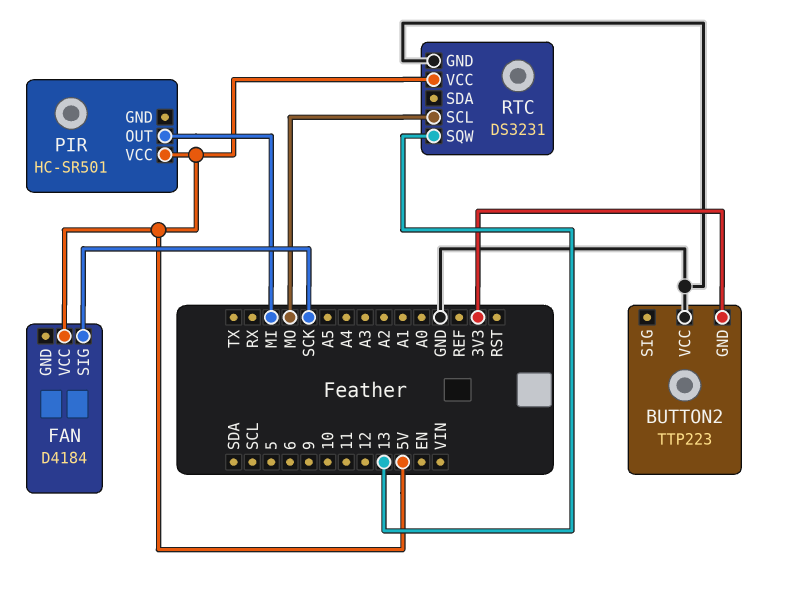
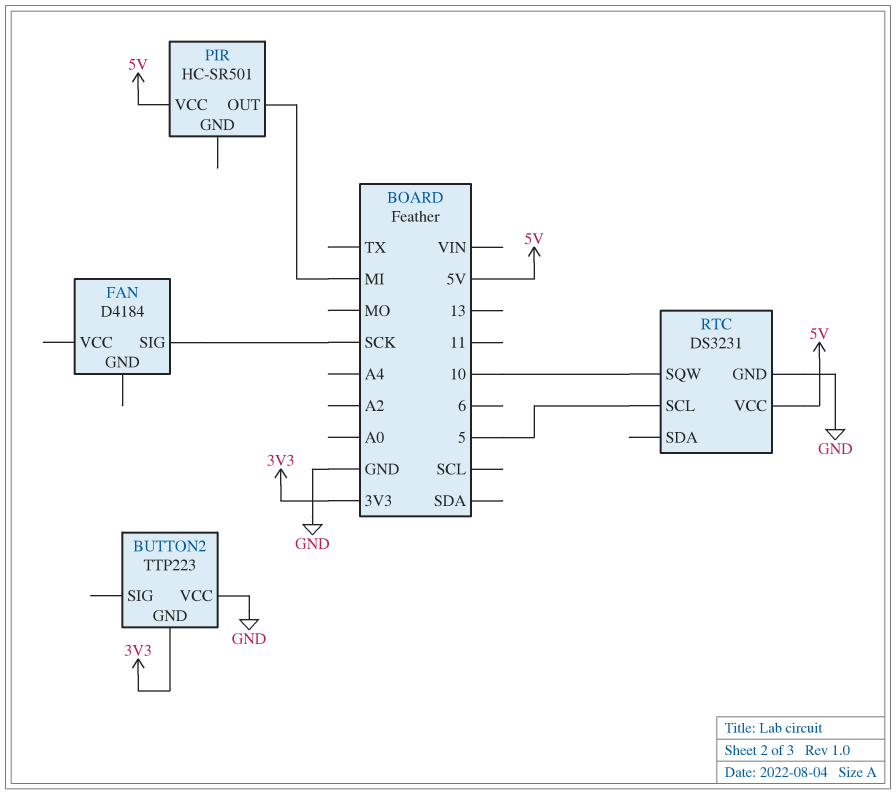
FAN pin VCC: 5V -> none
RTC pin SCL: MO -> 5
RTC pin SQW: 13 -> 10

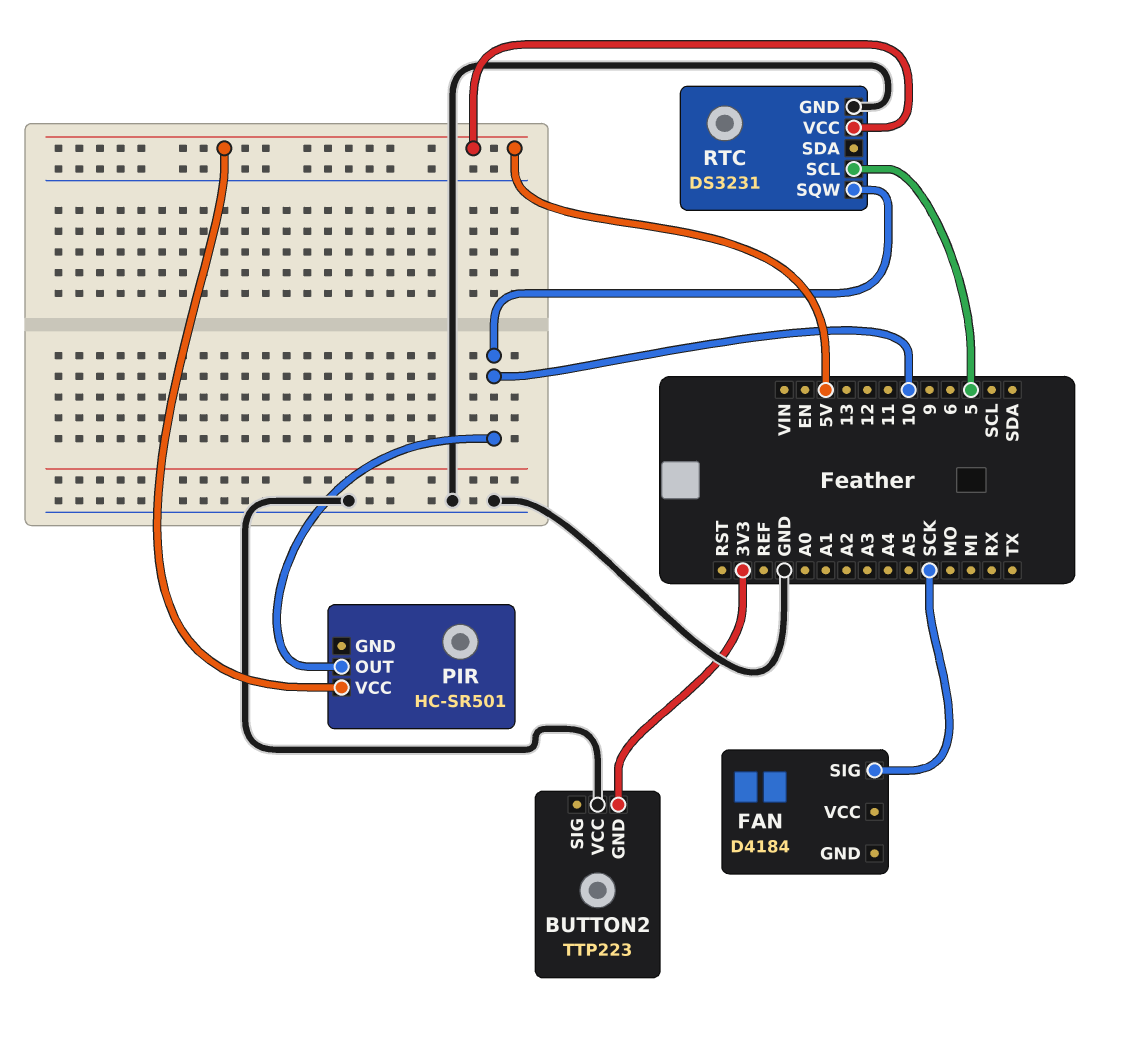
PIR pin OUT: MI -> 10

